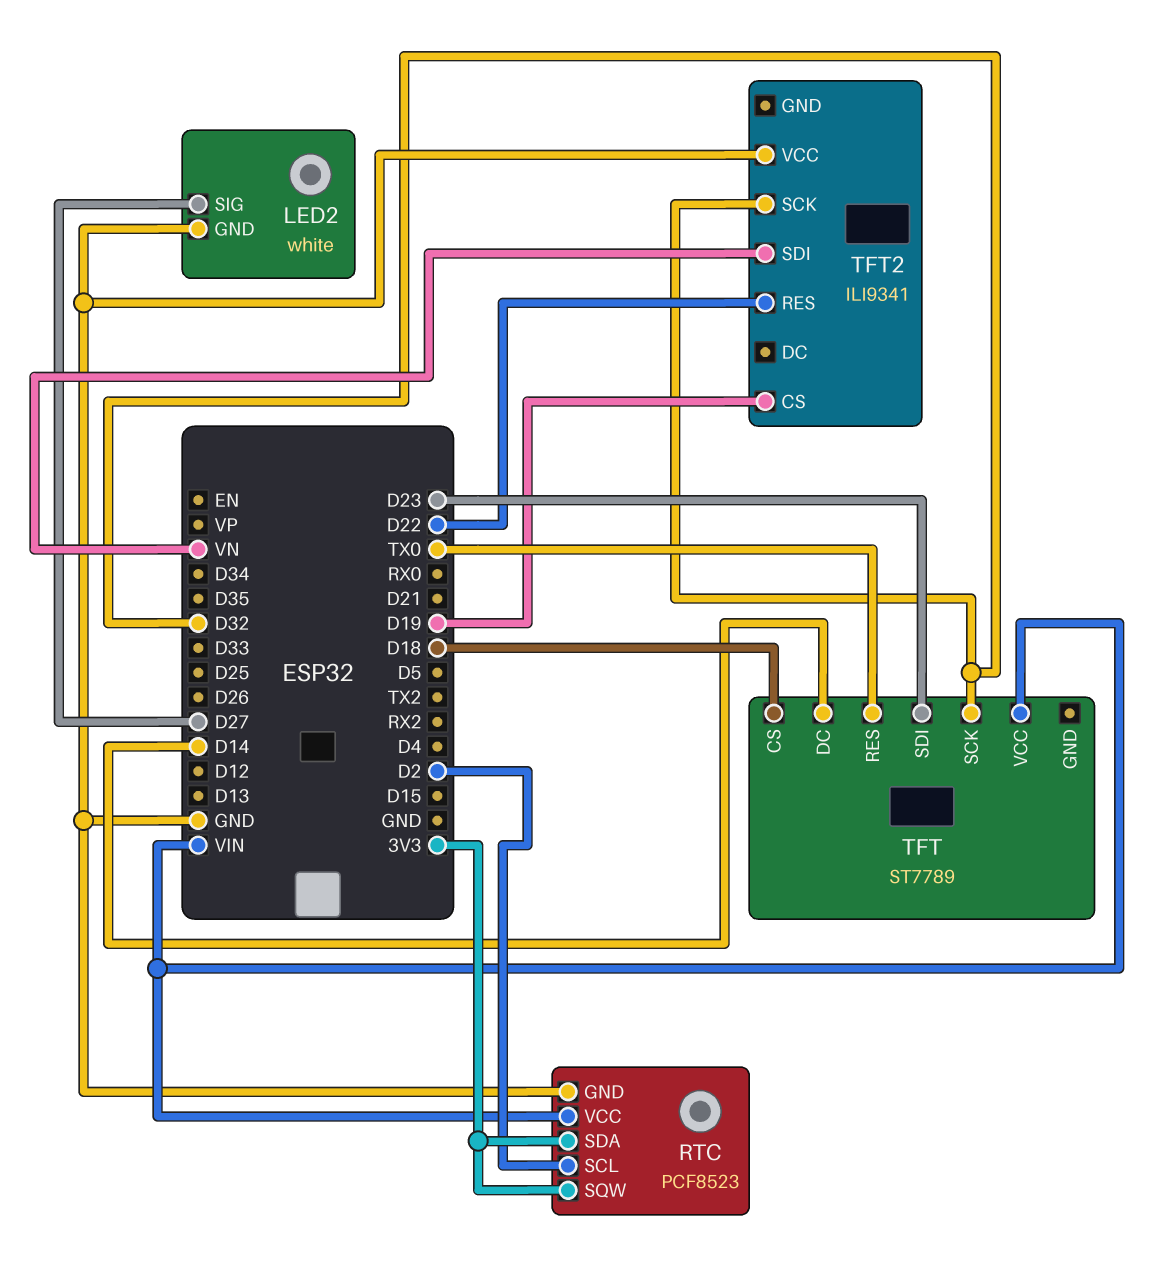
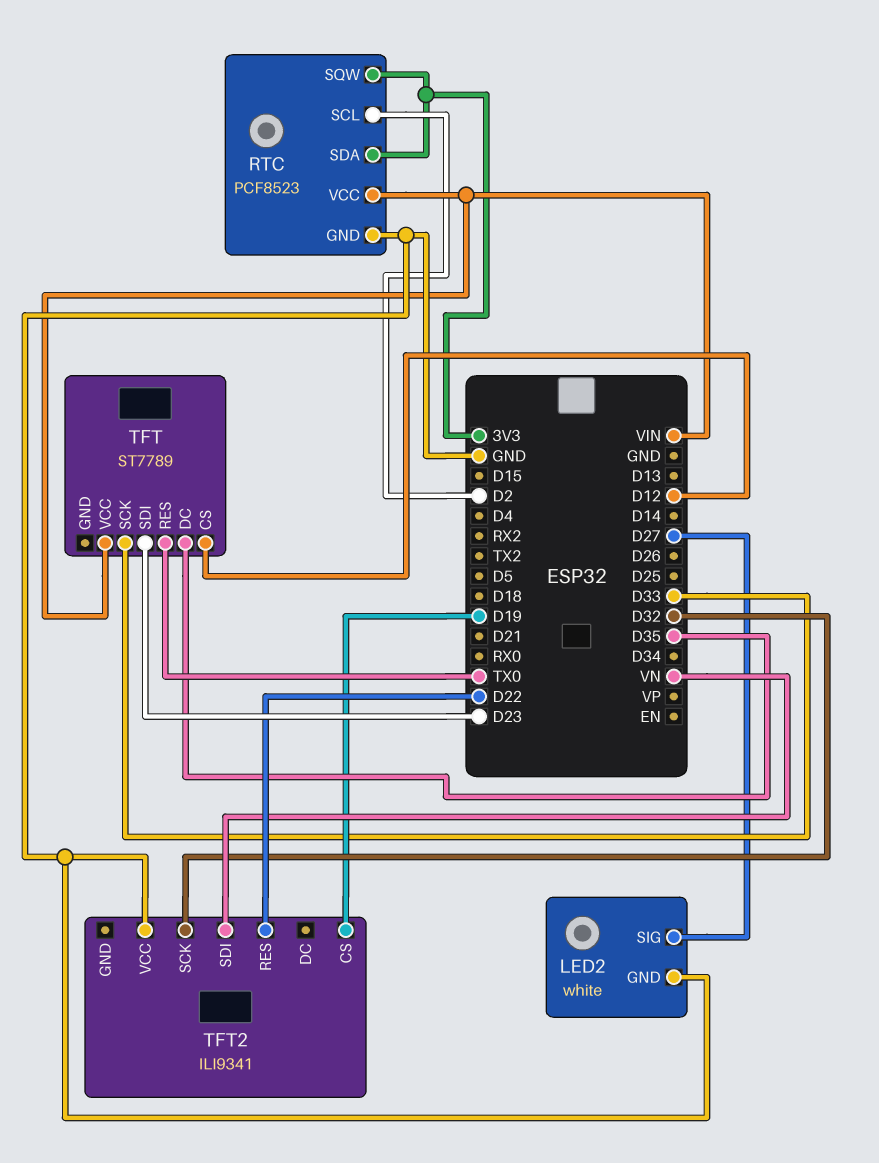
TFT pin CS: D18 -> D12
TFT pin DC: D14 -> D35
TFT pin SCK: D32 -> D33

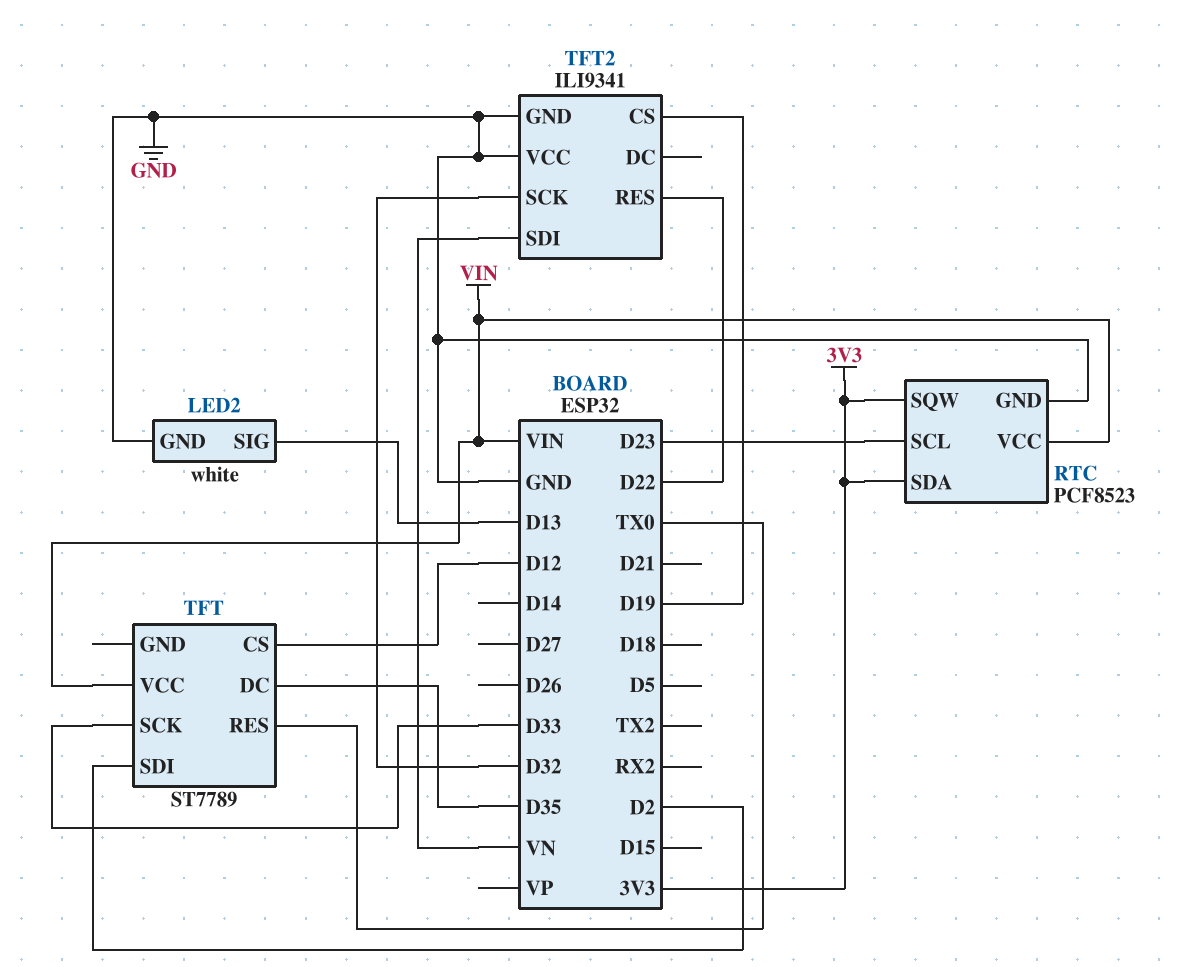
LED2 pin SIG: D27 -> D13
RTC pin SCL: D2 -> D23
TFT pin SDI: D23 -> D2
TFT2 pin GND: none -> GND

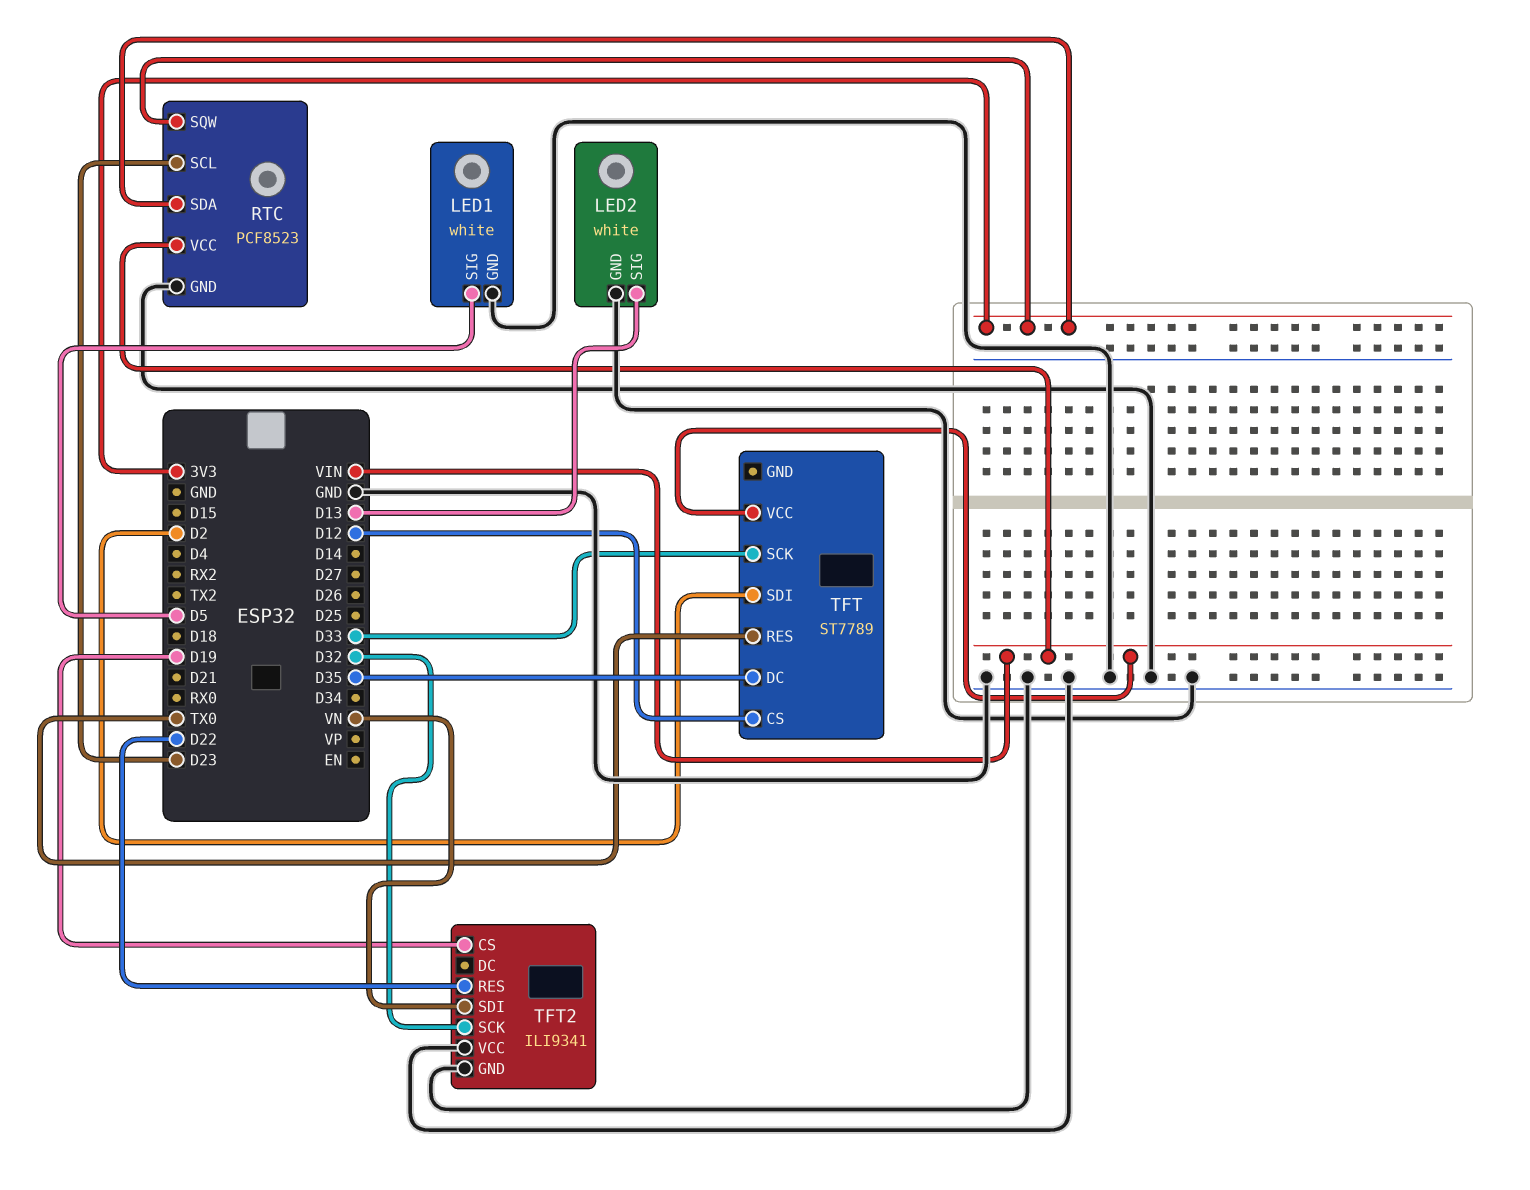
LED1: none -> white
LED1 pin GND: none -> GND
LED1 pin SIG: none -> D5

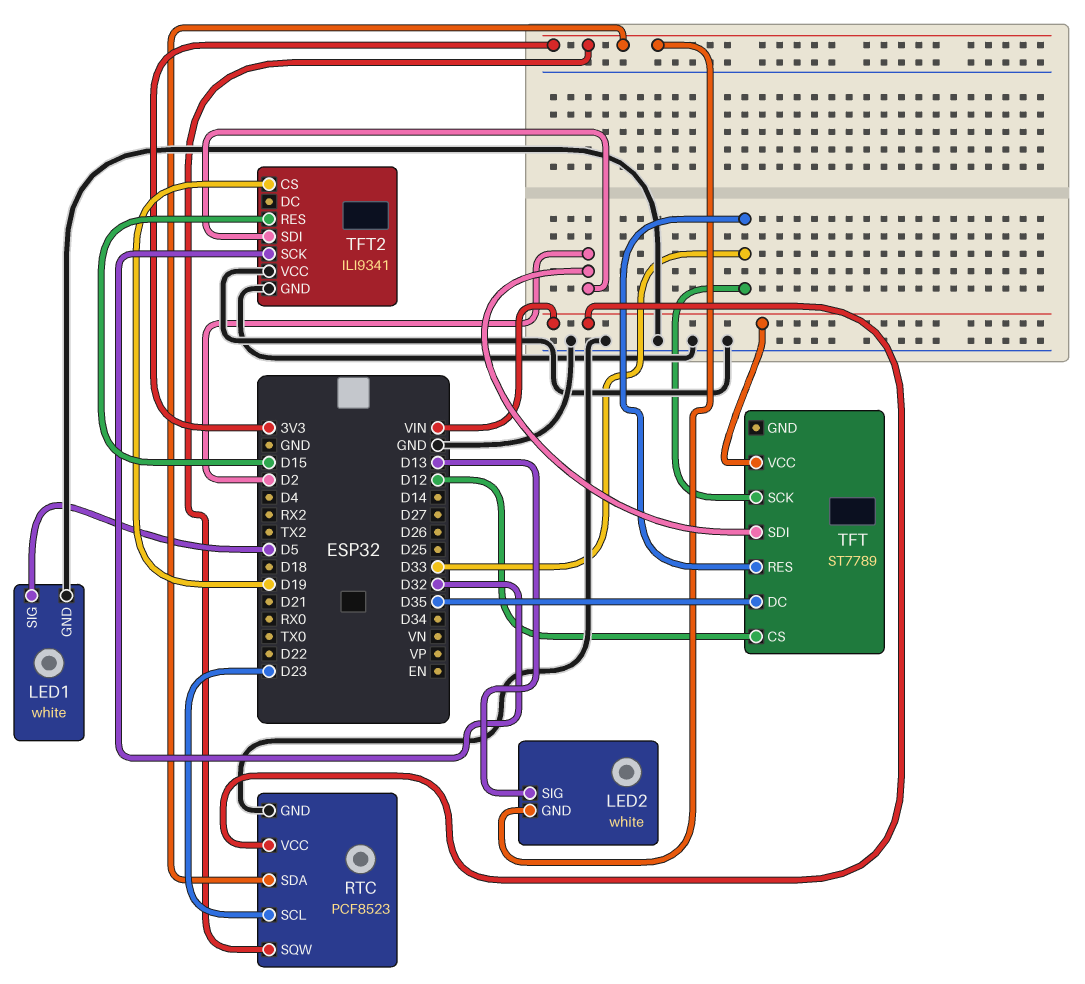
LED2 pin GND: GND -> 3V3
TFT pin RES: TX0 -> D33
TFT2 pin RES: D22 -> D15
TFT2 pin SDI: VN -> D2

